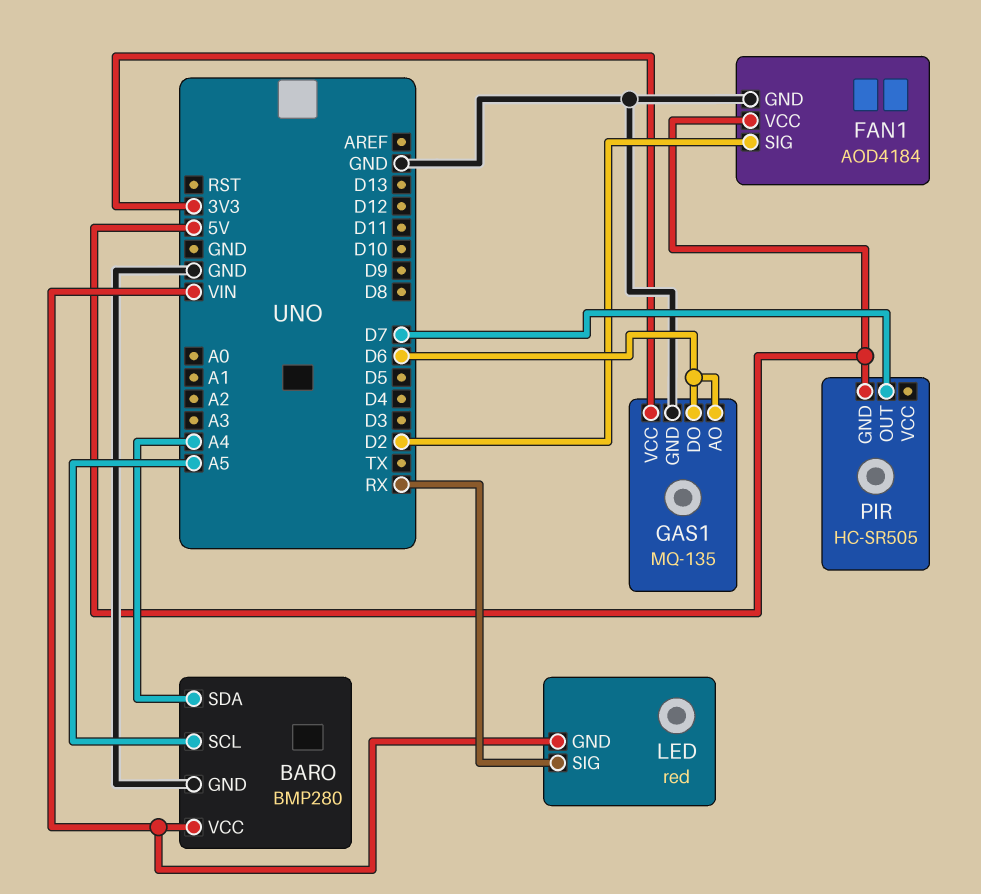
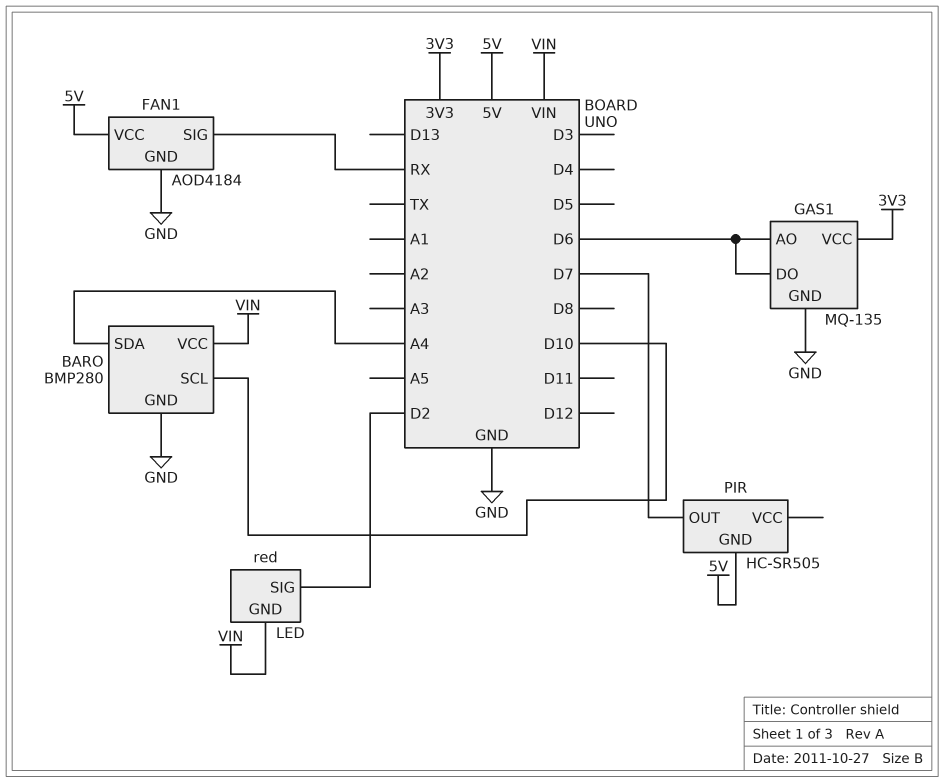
BARO pin SCL: A5 -> D10
FAN1 pin SIG: D2 -> RX
LED pin SIG: RX -> D2

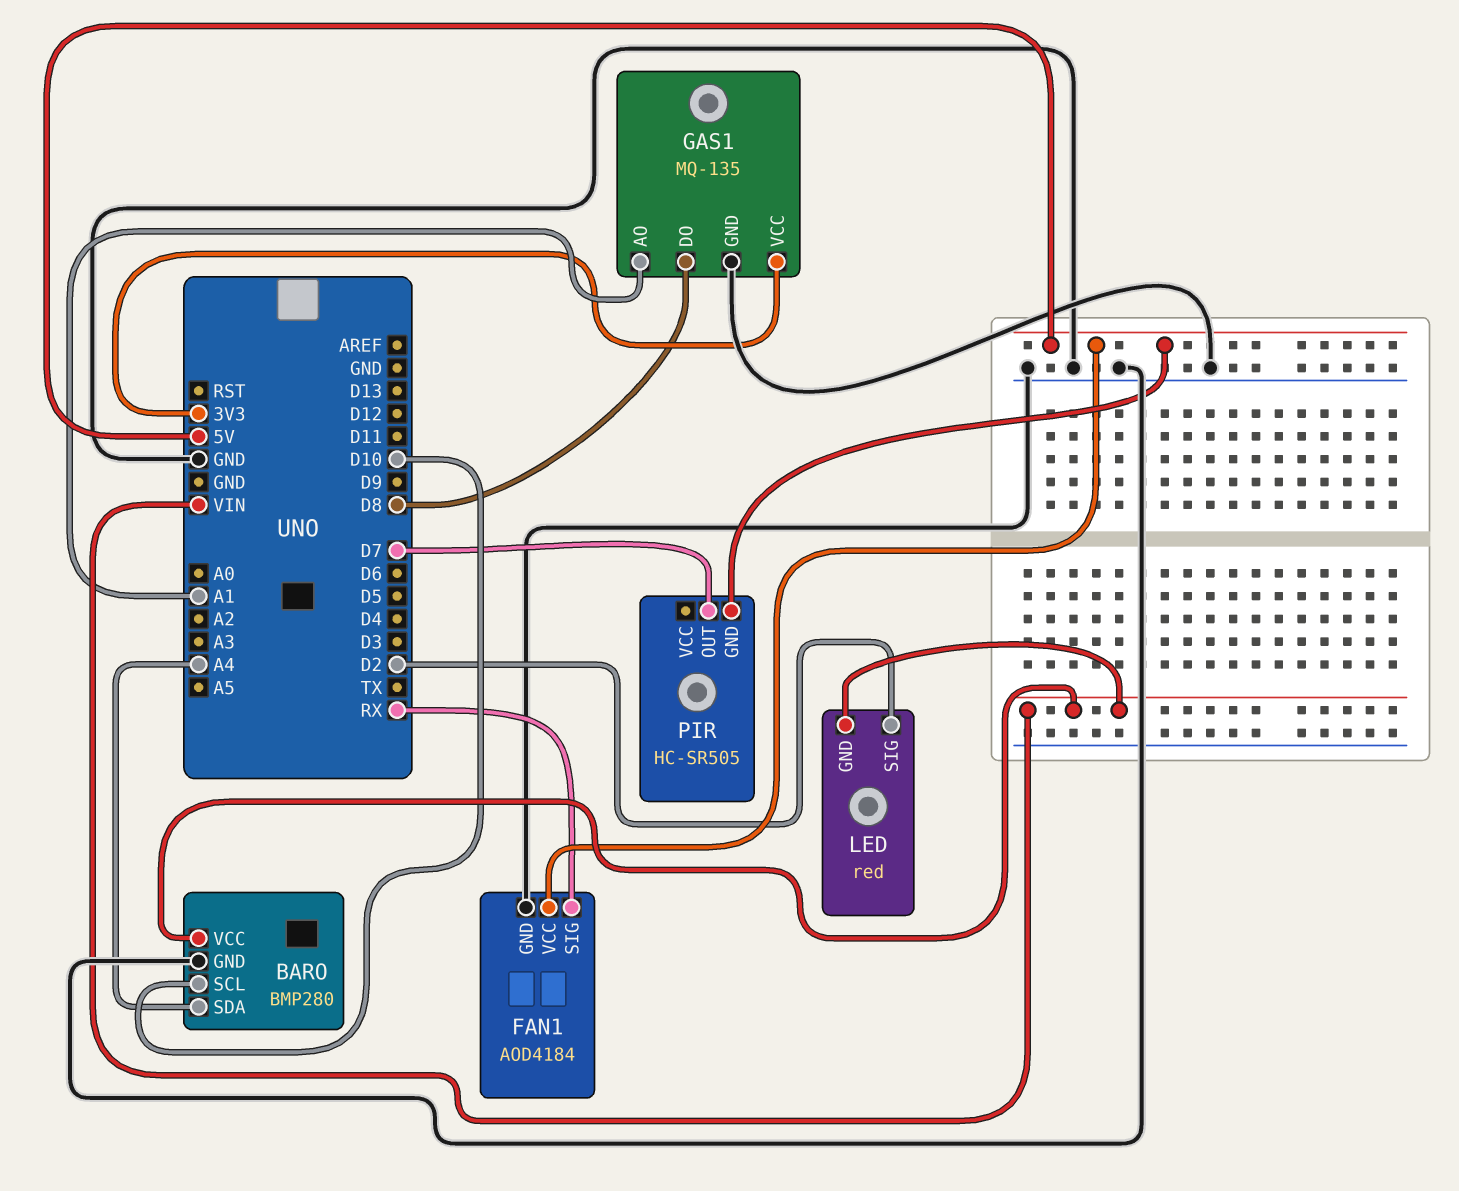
GAS1 pin AO: D6 -> A1
GAS1 pin DO: D6 -> D8

